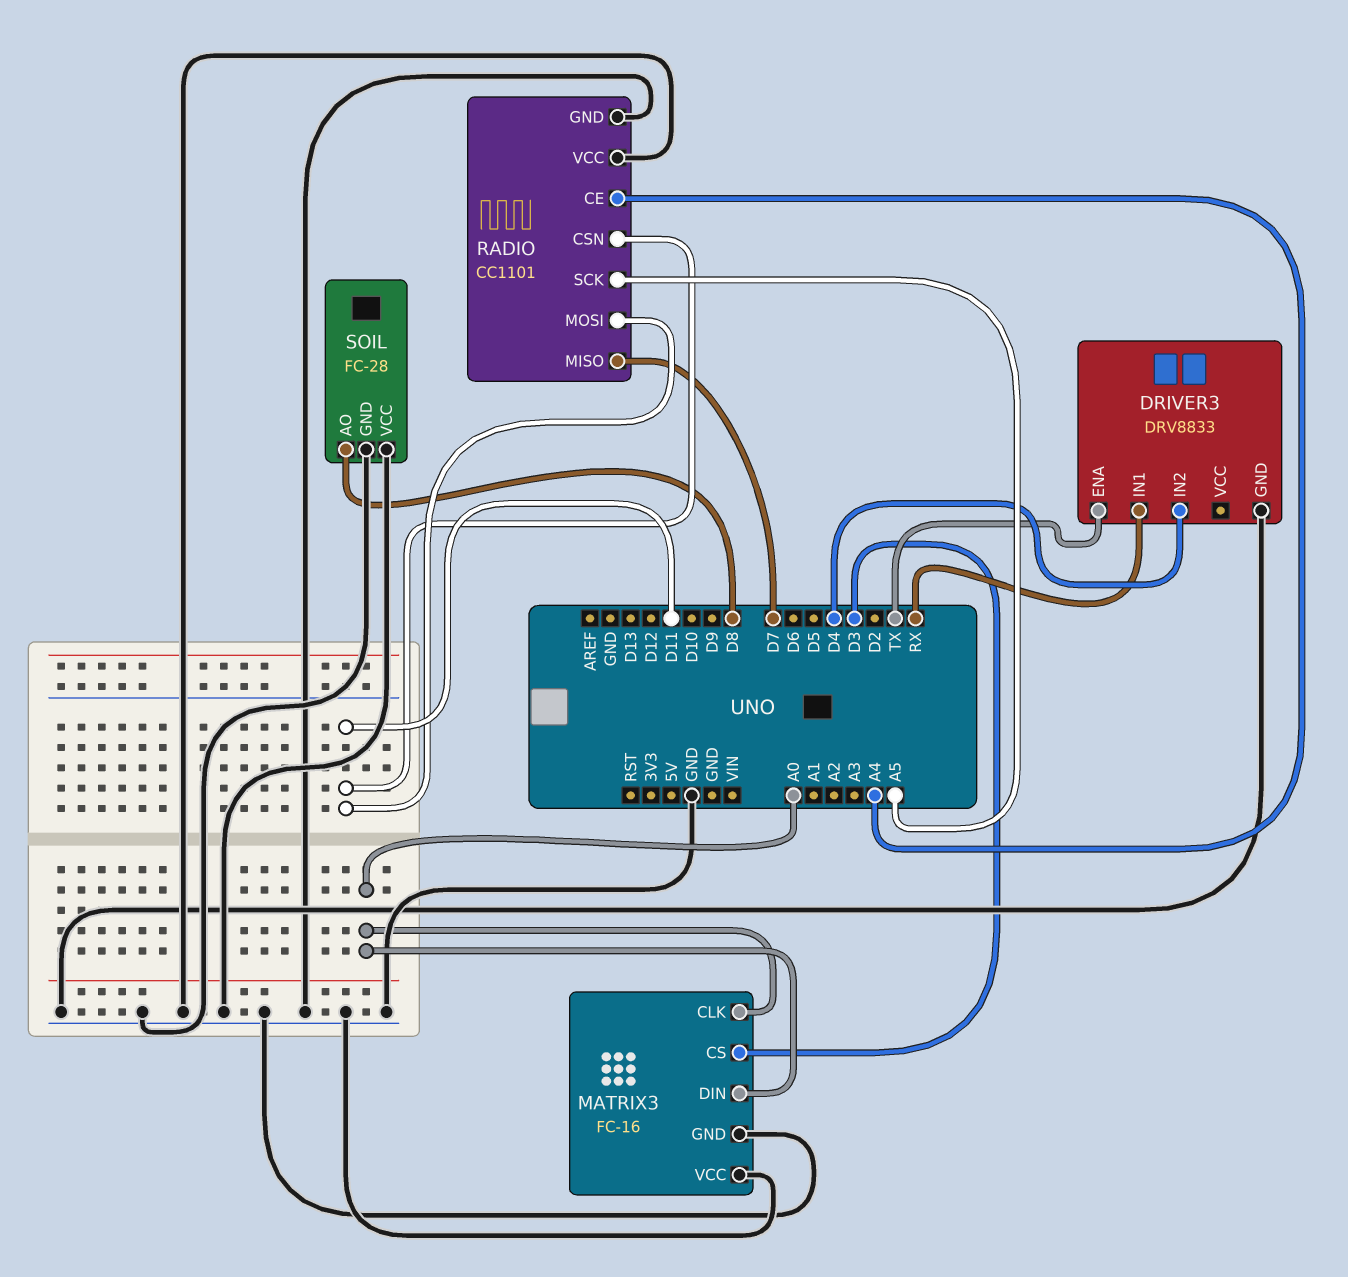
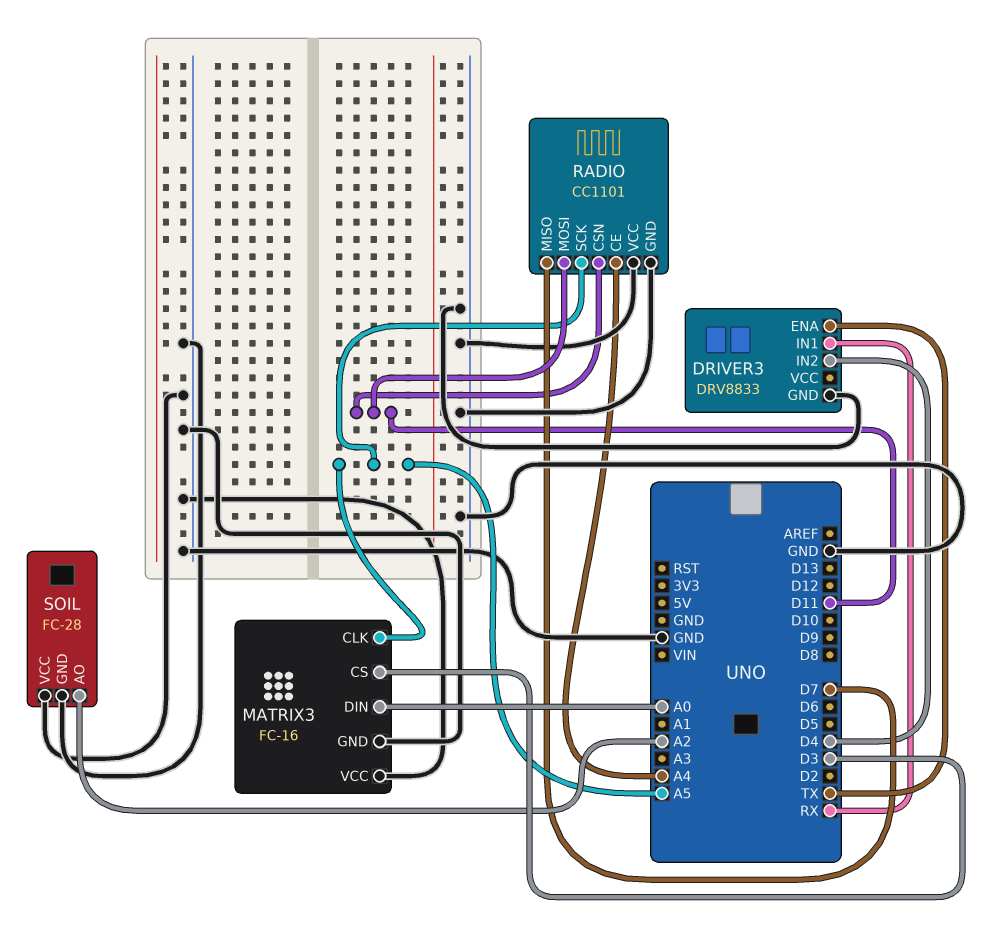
MATRIX3 pin CLK: A0 -> A5
SOIL pin AO: D8 -> A2

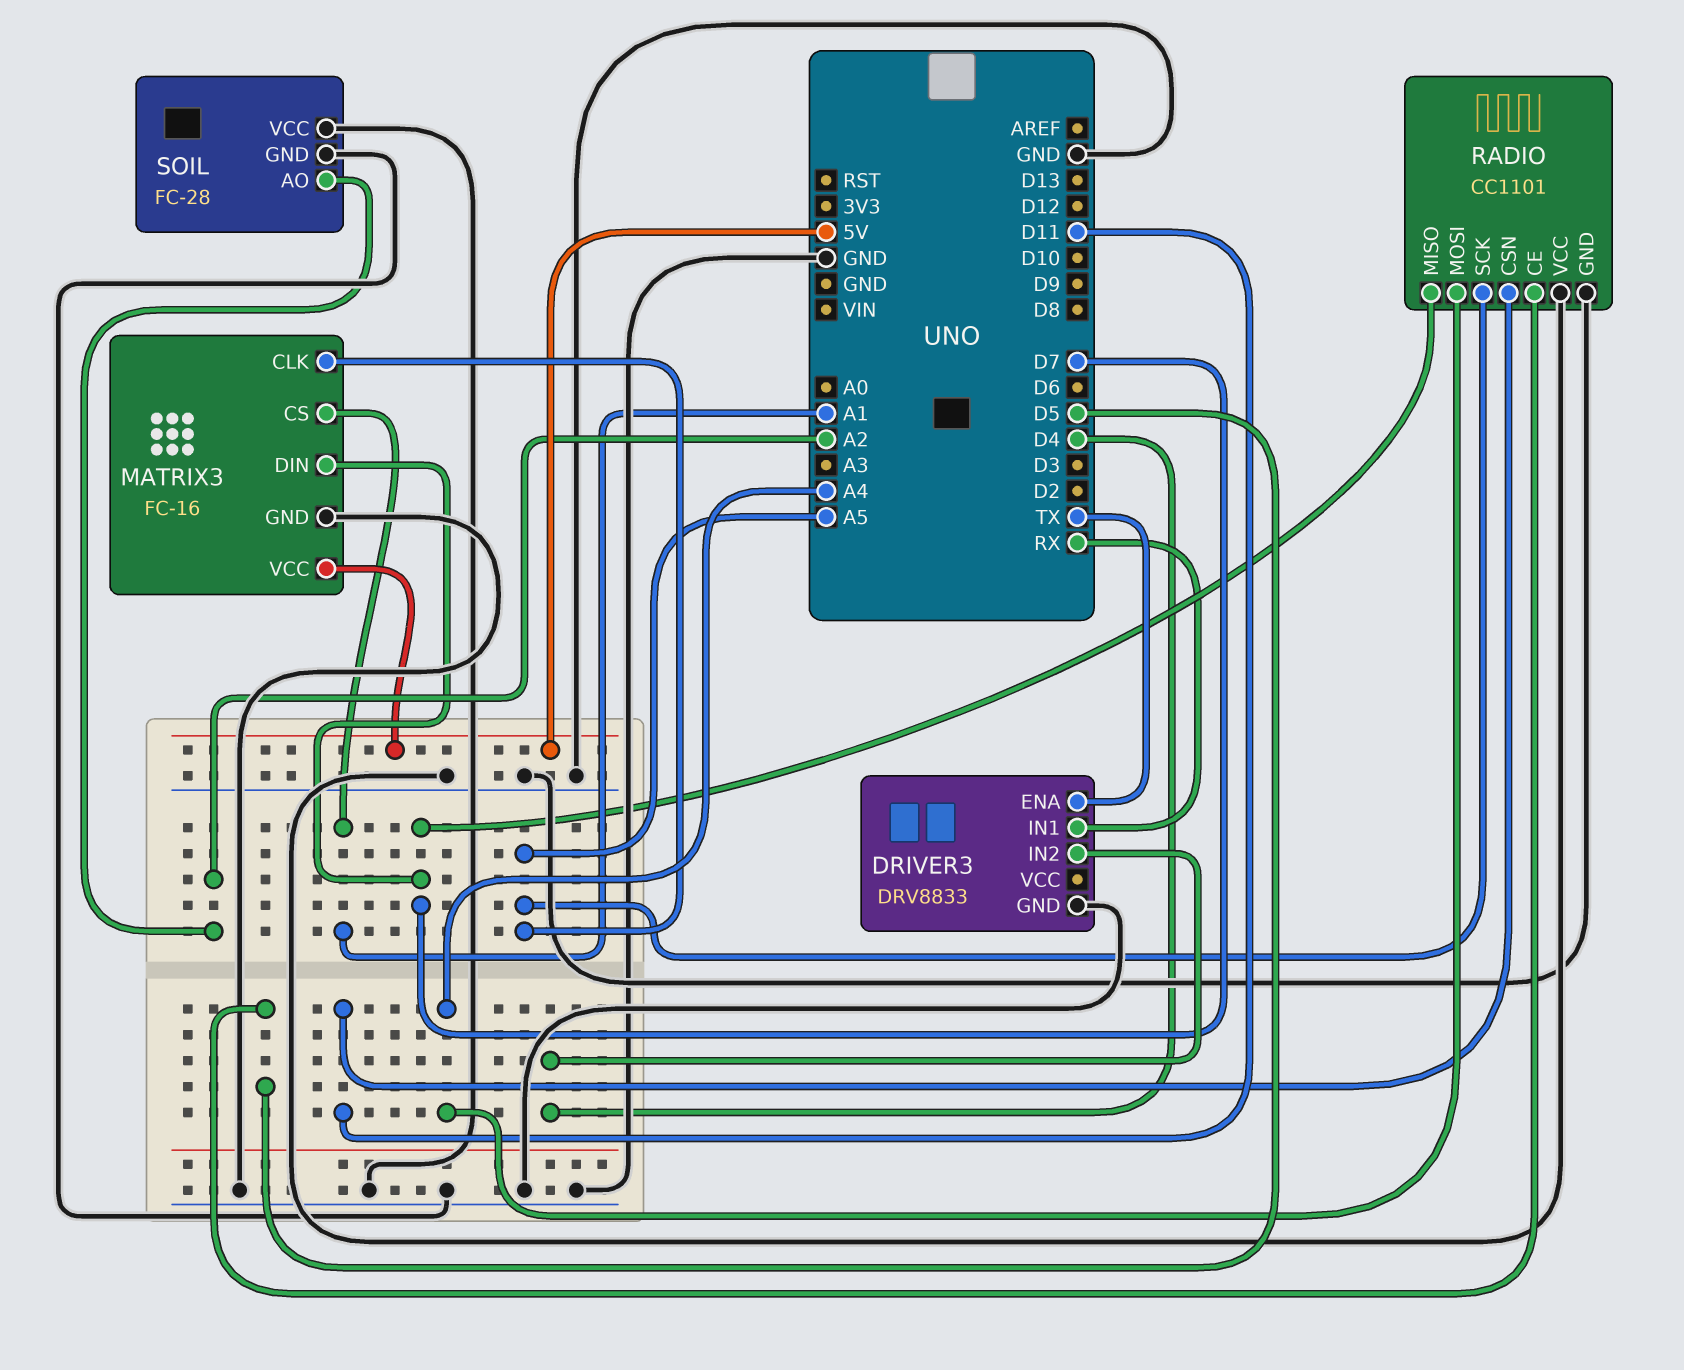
MATRIX3 pin CS: D3 -> A1
MATRIX3 pin DIN: A0 -> D7
MATRIX3 pin VCC: GND -> 5V
RADIO pin CE: A4 -> D5
RADIO pin MOSI: D11 -> A4

